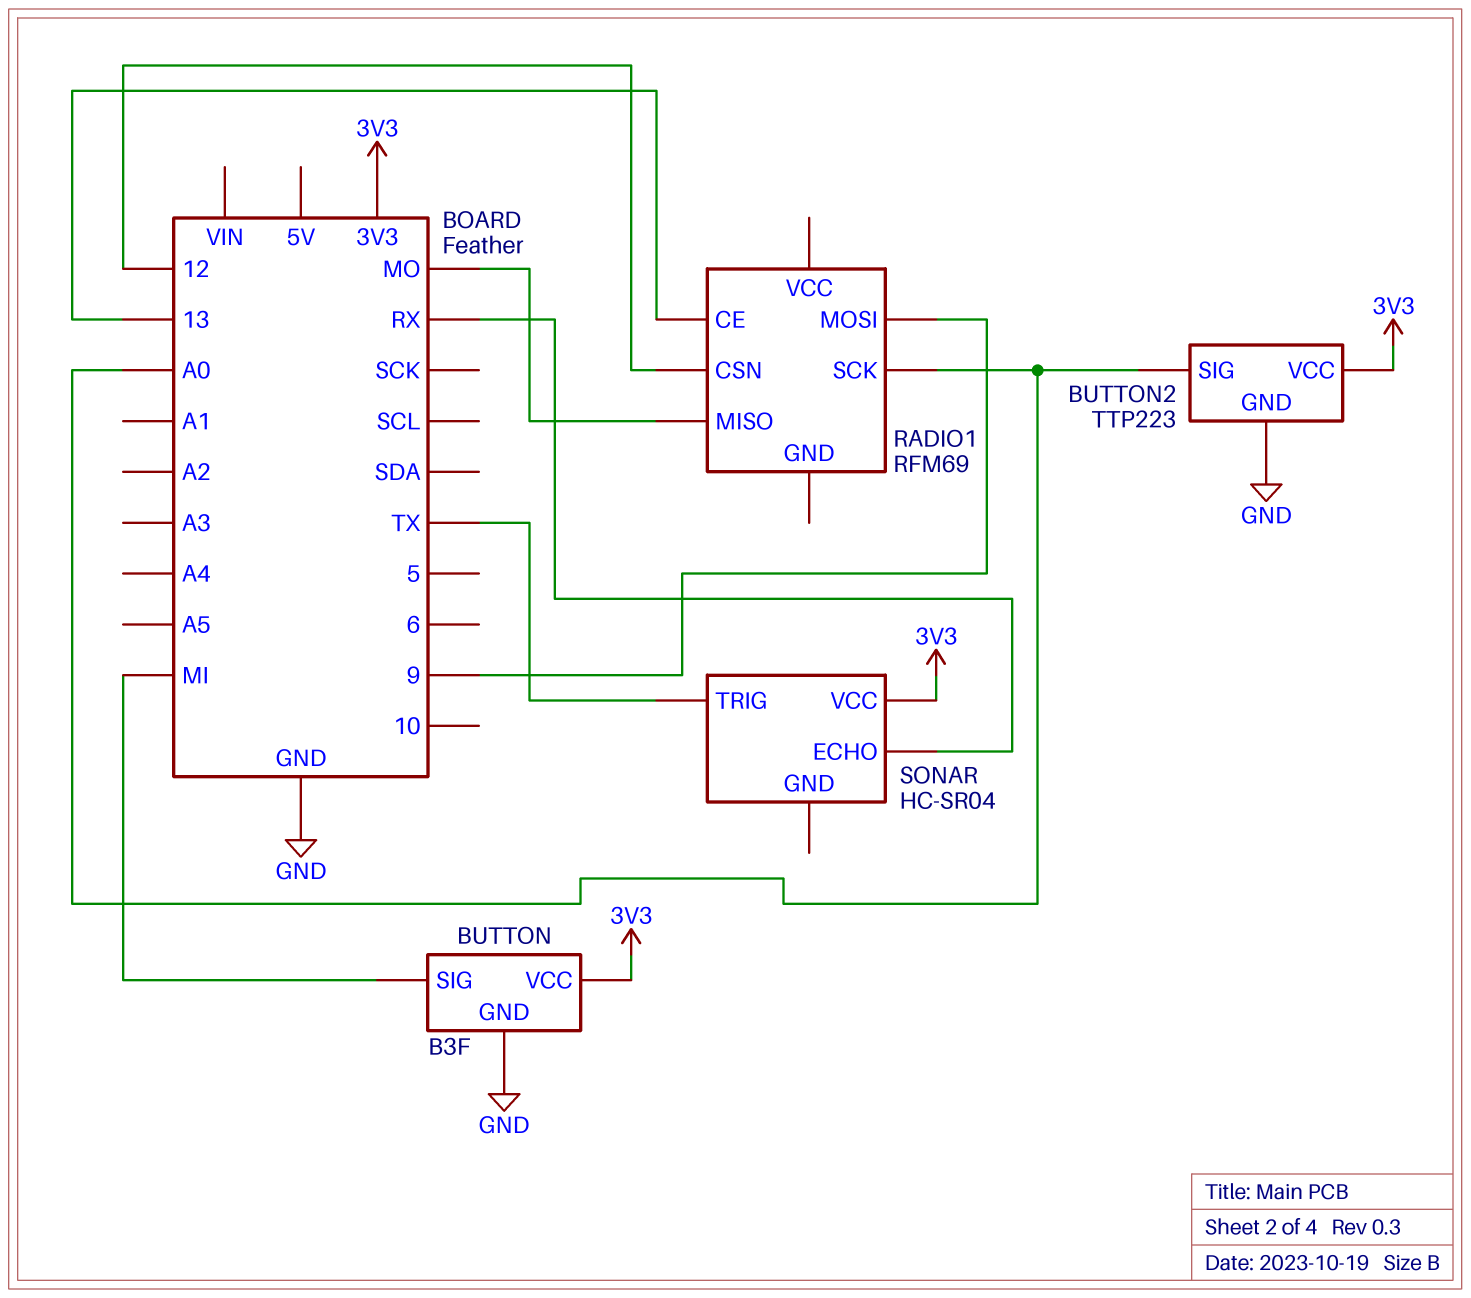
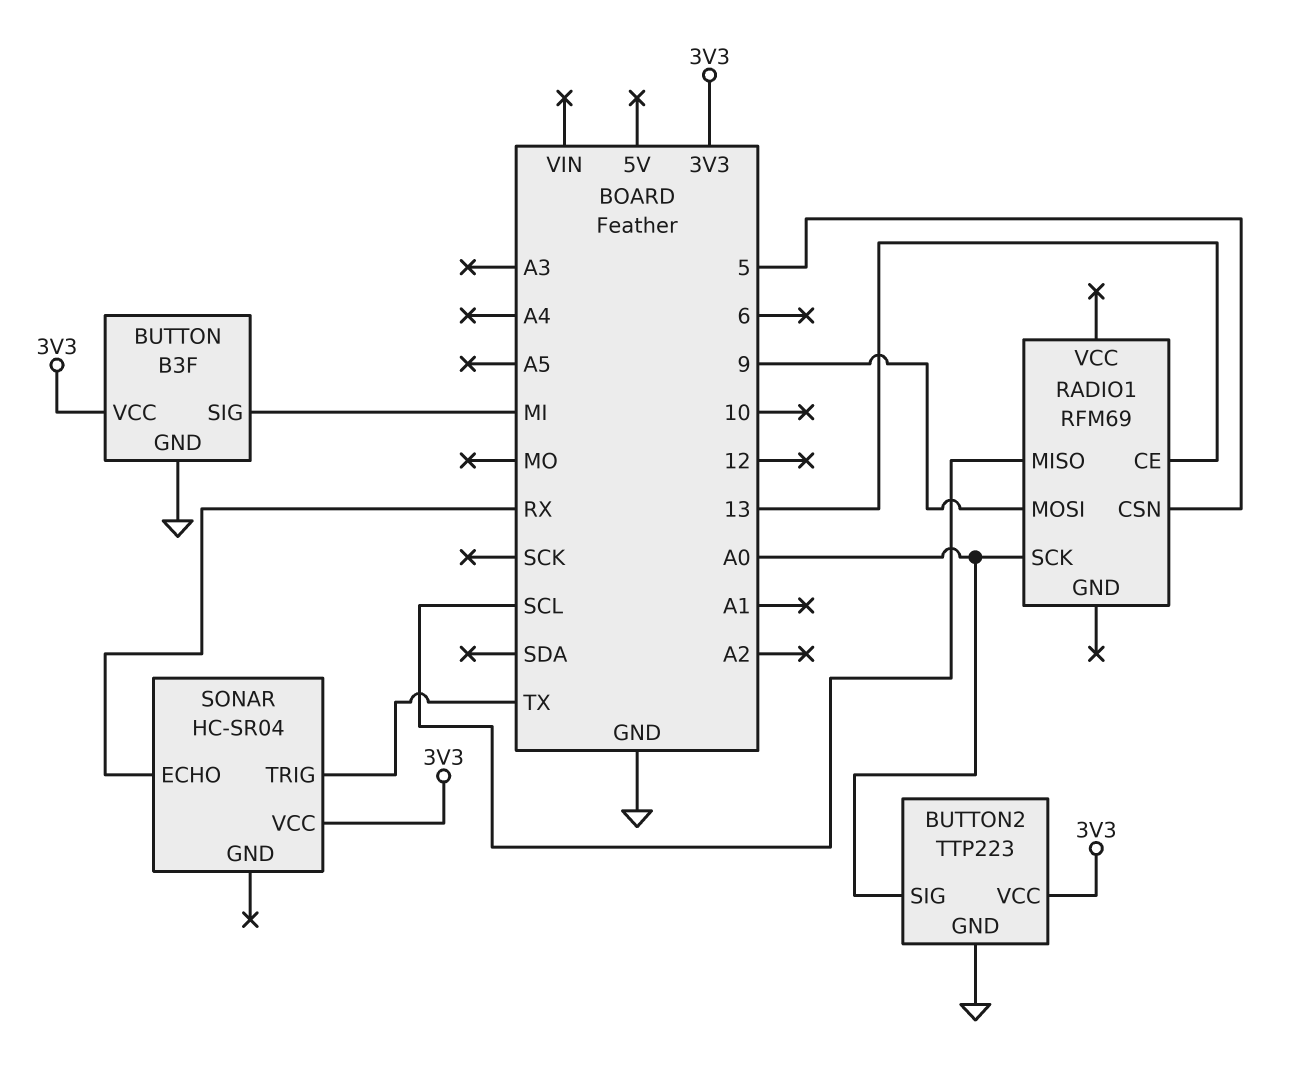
RADIO1 pin CSN: 12 -> 5
RADIO1 pin MISO: MO -> SCL

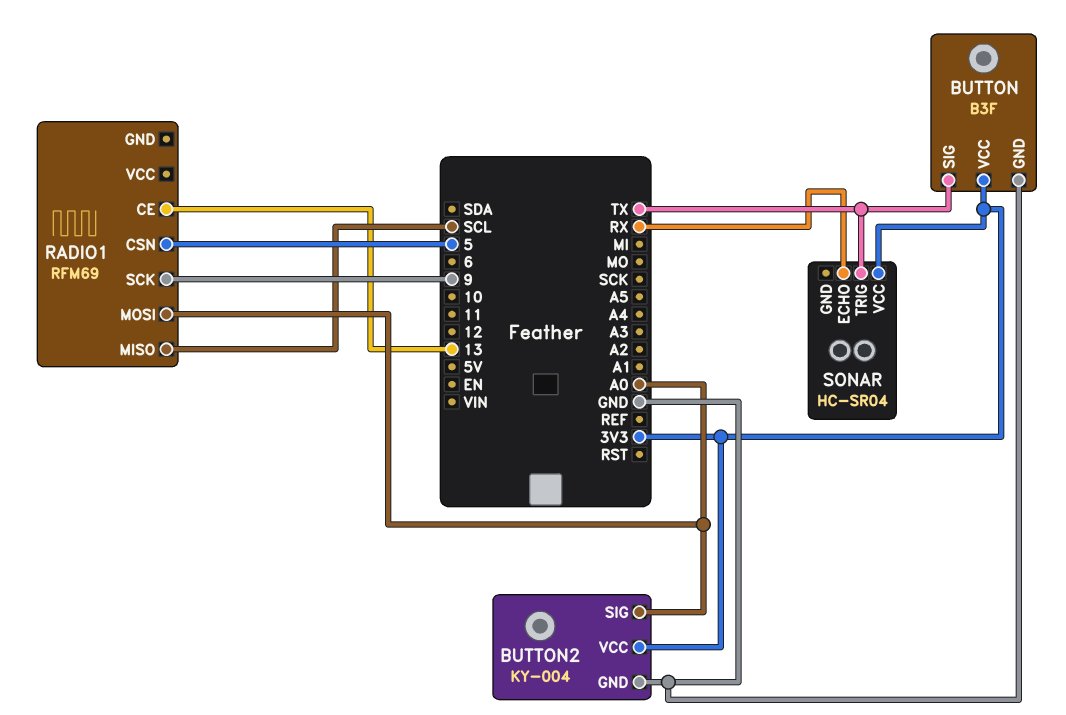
BUTTON pin SIG: MI -> TX
BUTTON2: TTP223 -> KY-004
RADIO1 pin MOSI: 9 -> A0
RADIO1 pin SCK: A0 -> 9

